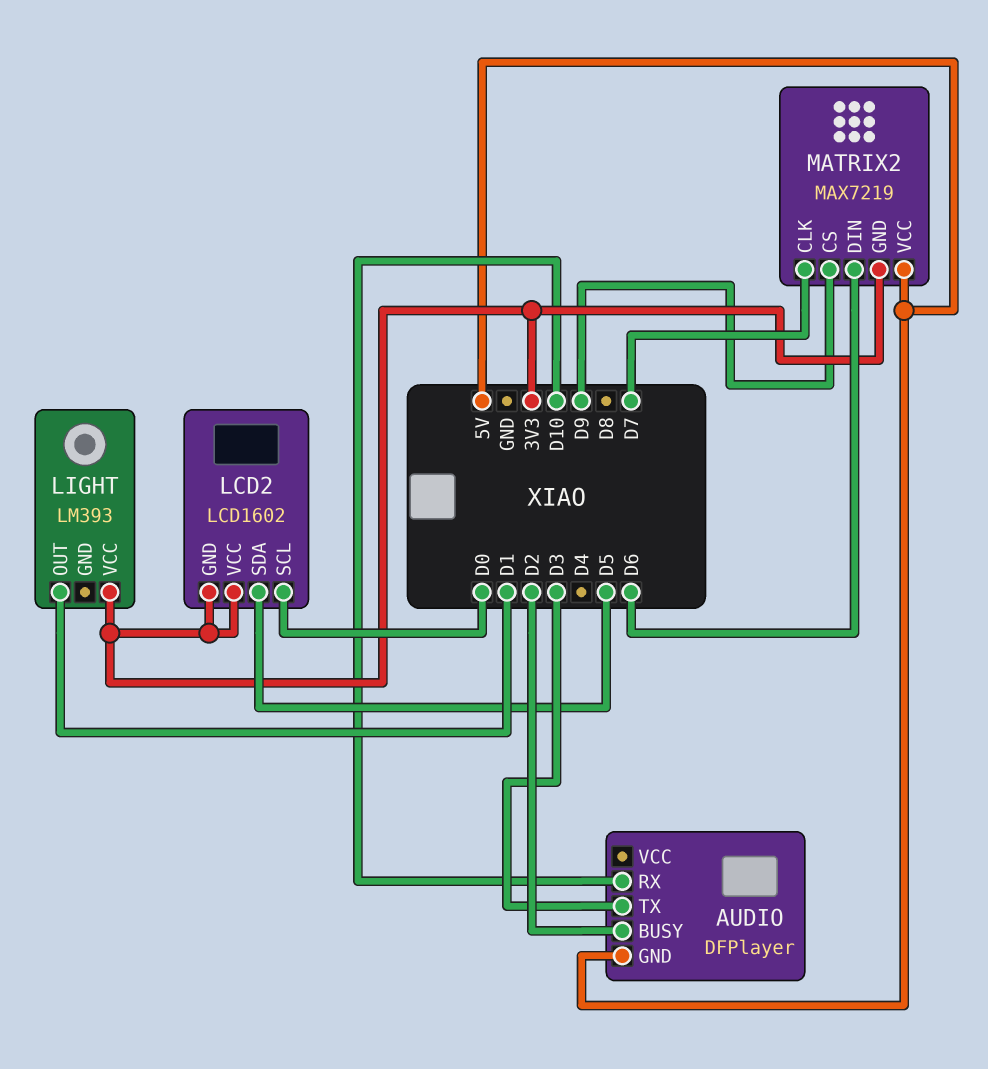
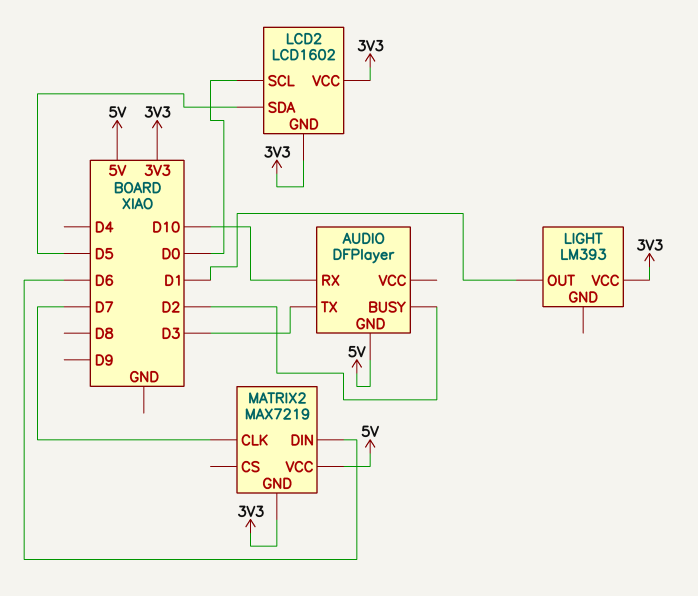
MATRIX2 pin CS: D9 -> none

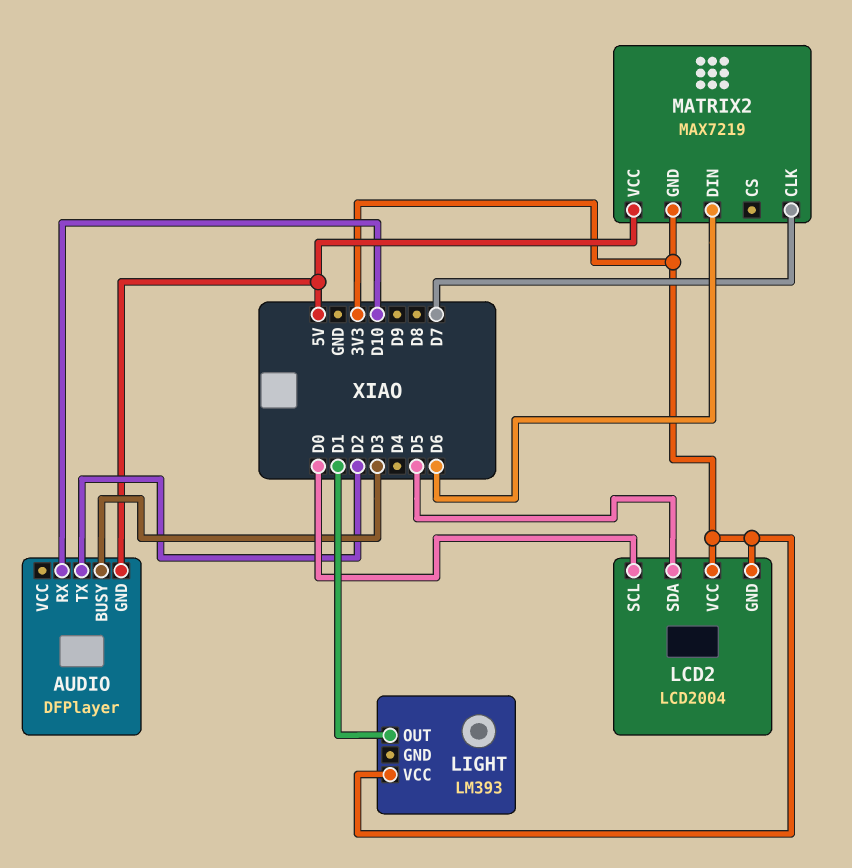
AUDIO pin BUSY: D2 -> D3
AUDIO pin TX: D3 -> D2
LCD2: LCD1602 -> LCD2004

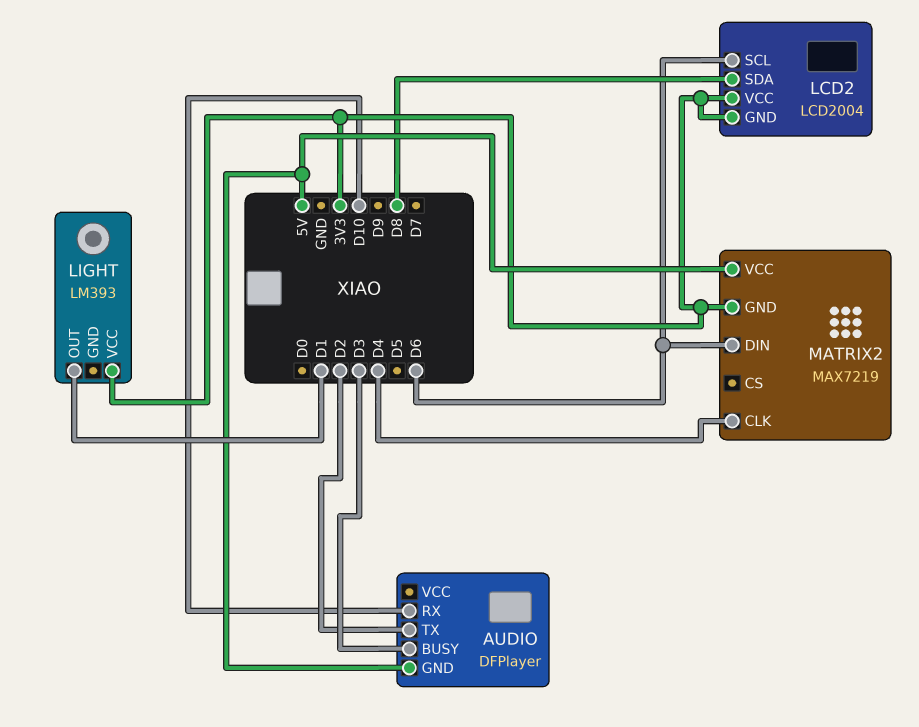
LCD2 pin SCL: D0 -> D6
LCD2 pin SDA: D5 -> D8
MATRIX2 pin CLK: D7 -> D4

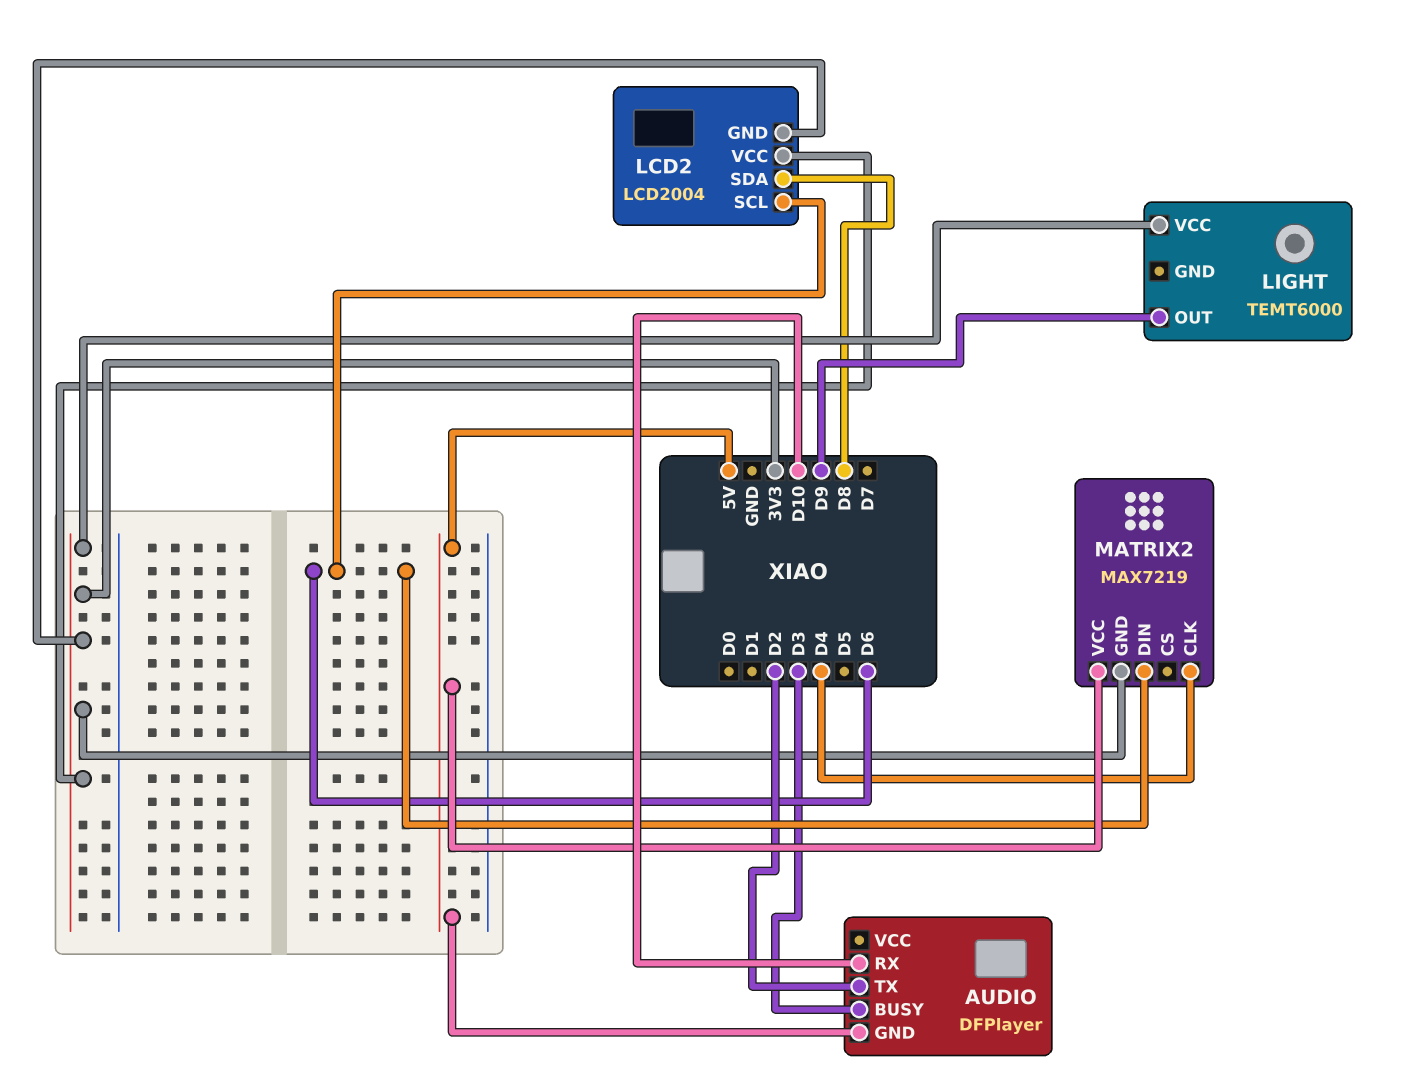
LIGHT: LM393 -> TEMT6000
LIGHT pin OUT: D1 -> D9

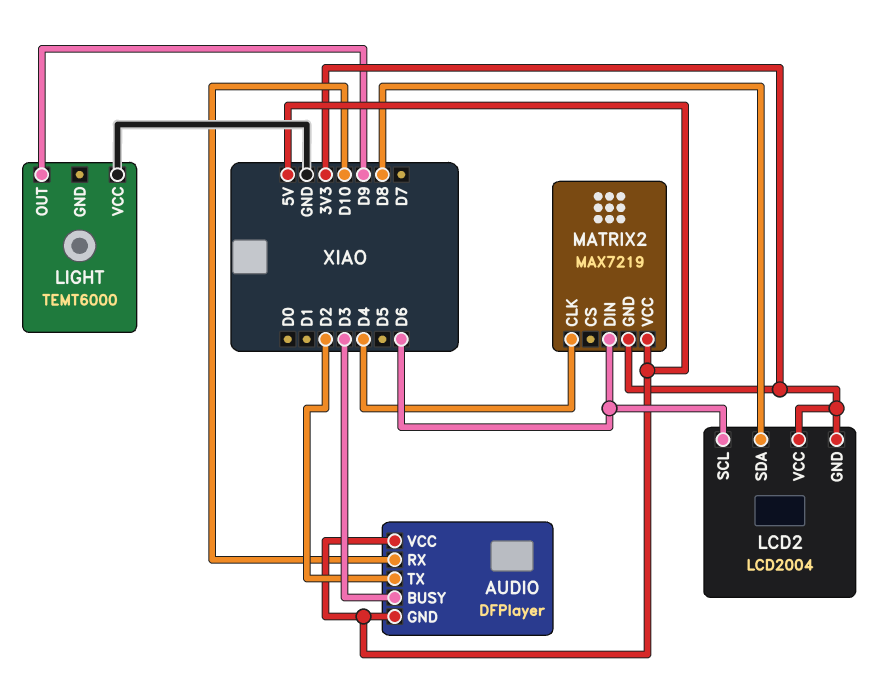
AUDIO pin VCC: none -> 5V
LIGHT pin VCC: 3V3 -> GND

